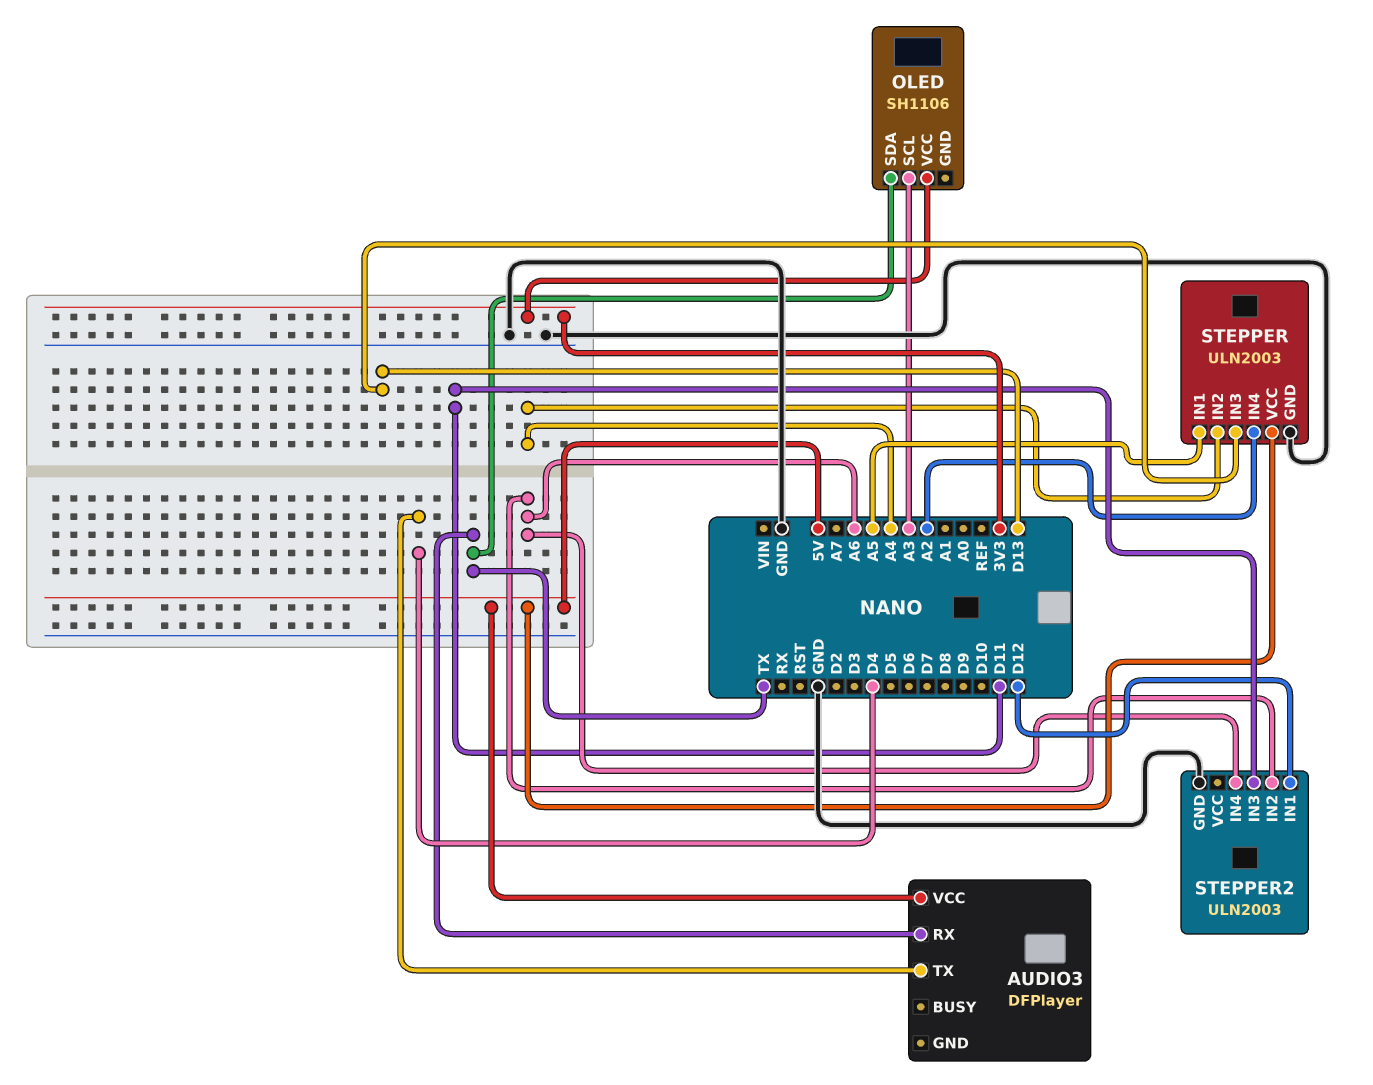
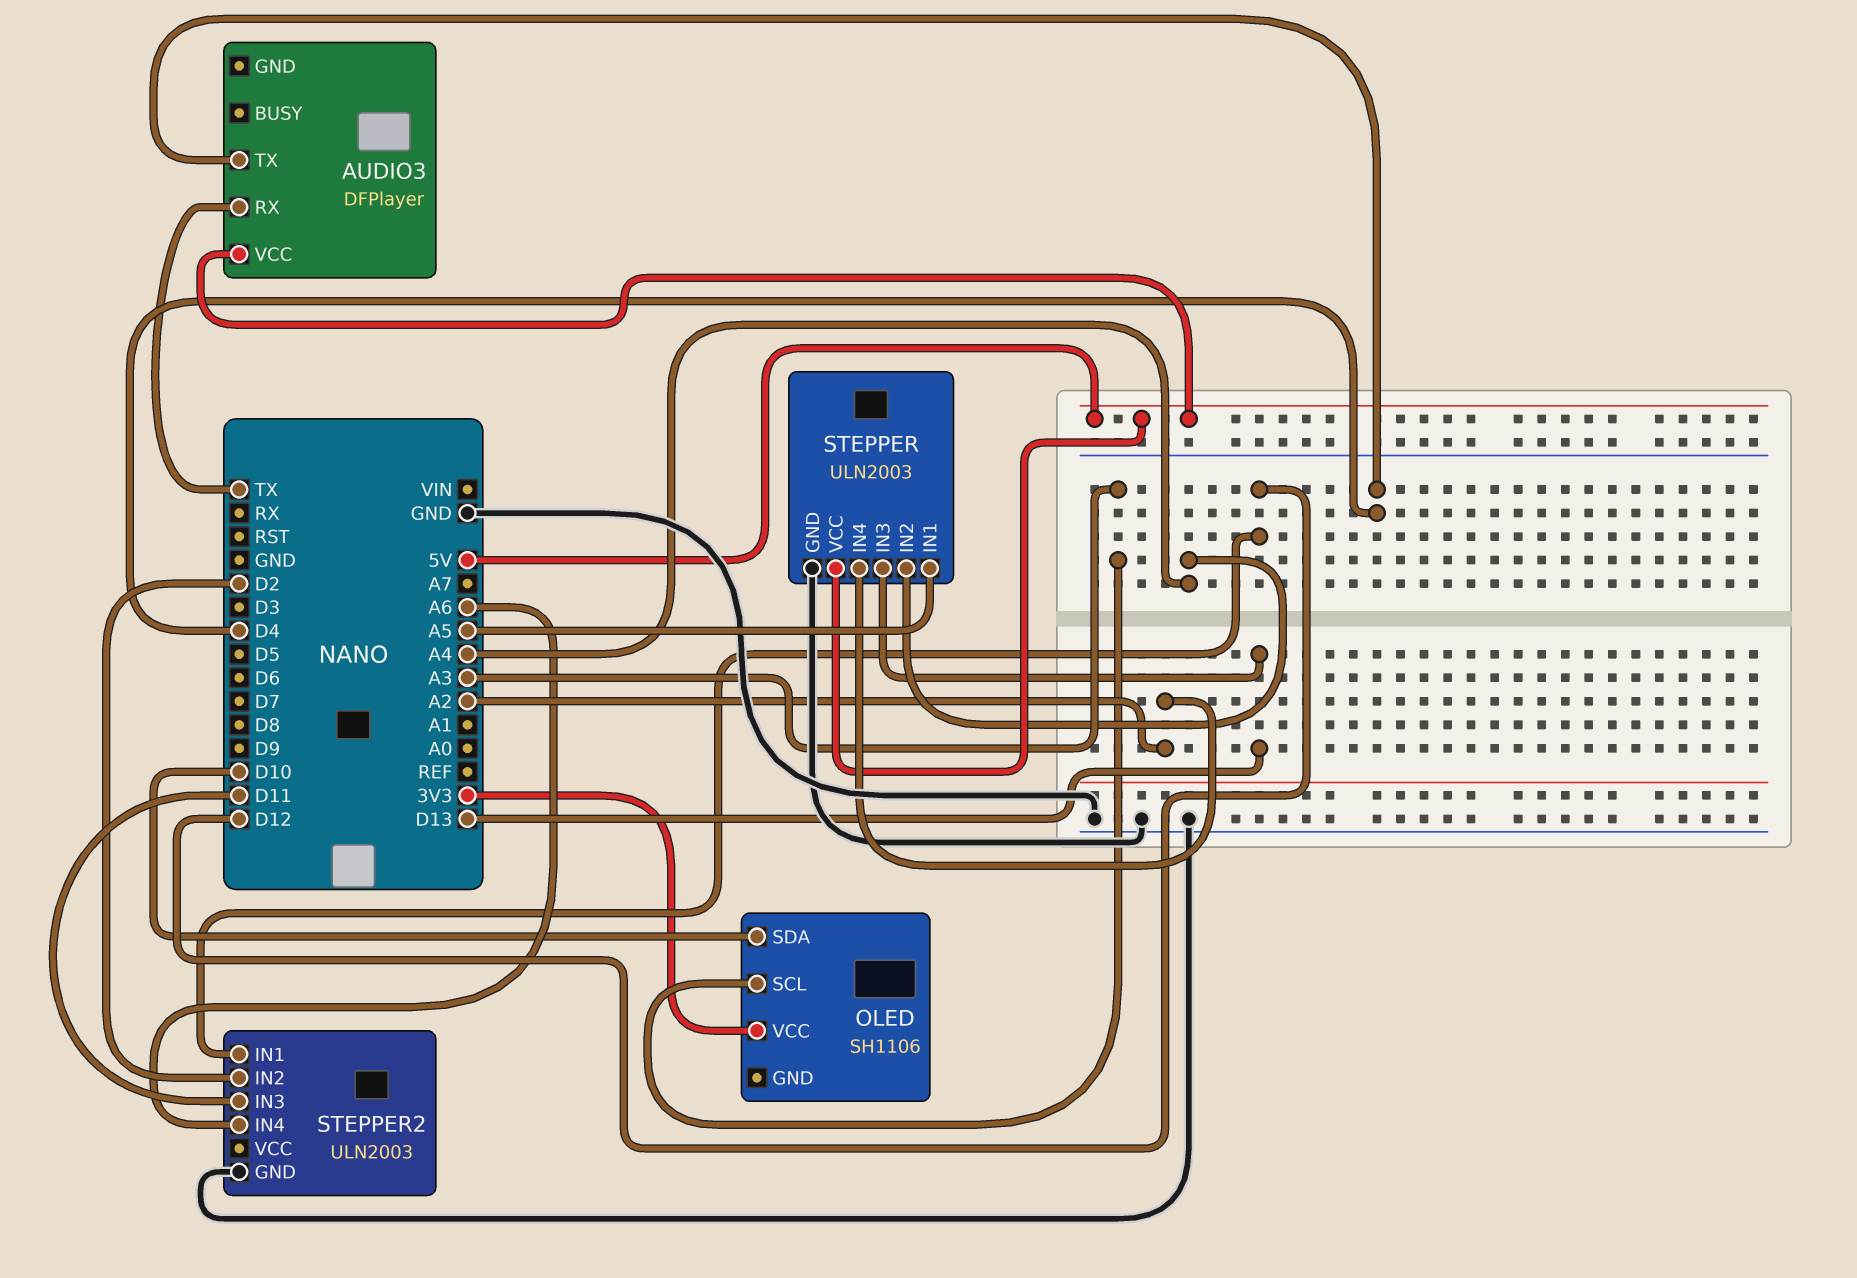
OLED pin SDA: TX -> D10
STEPPER2 pin IN2: A6 -> D2

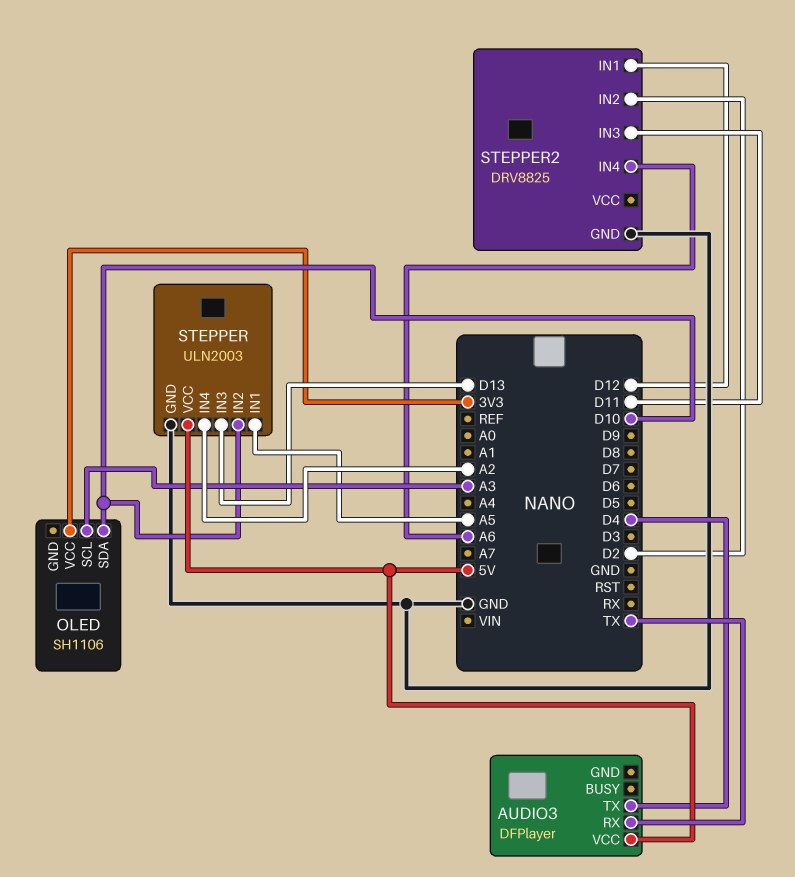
STEPPER pin IN2: A4 -> D10
STEPPER2: ULN2003 -> DRV8825

